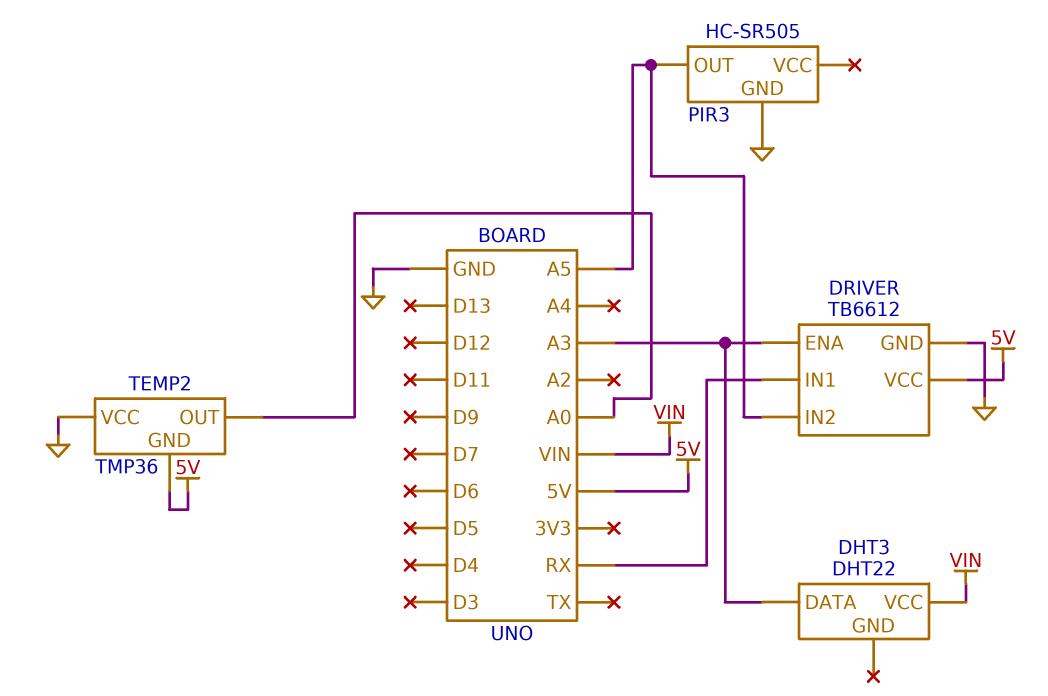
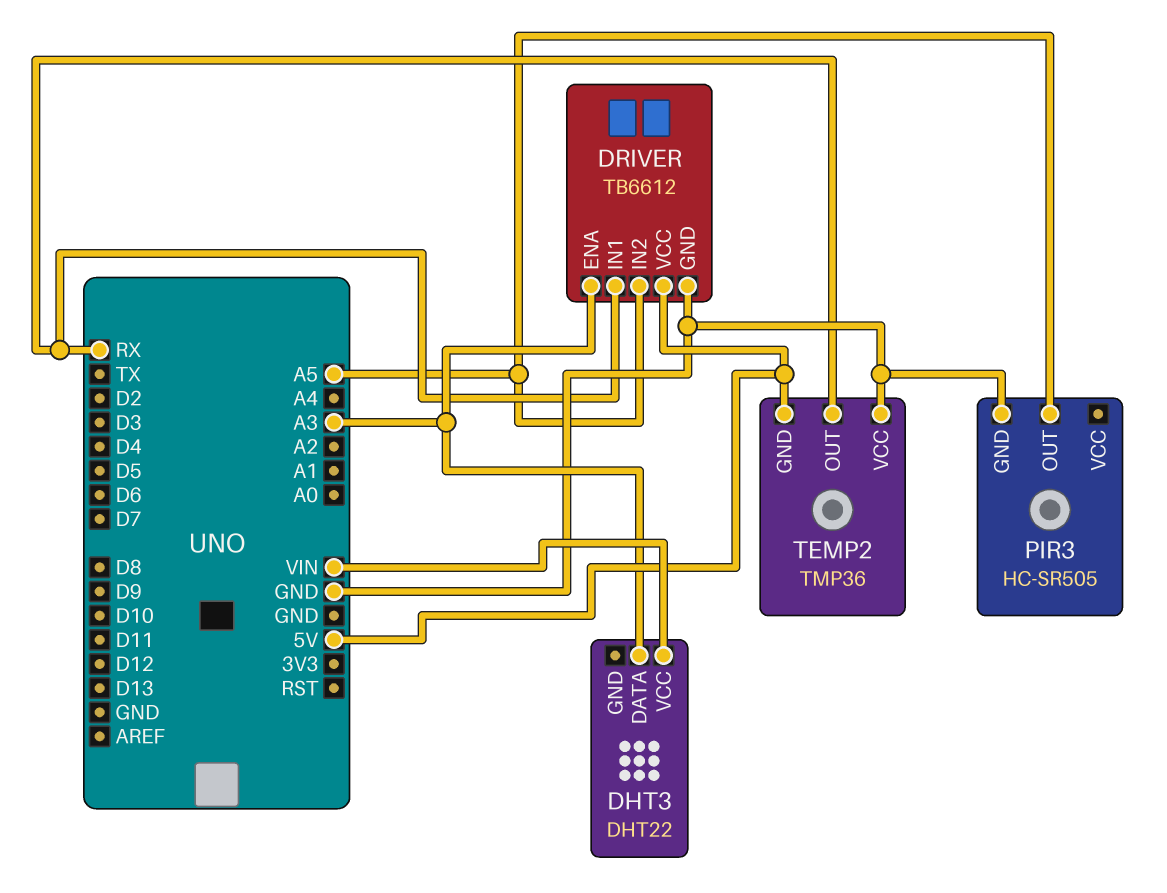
TEMP2 pin OUT: A0 -> RX

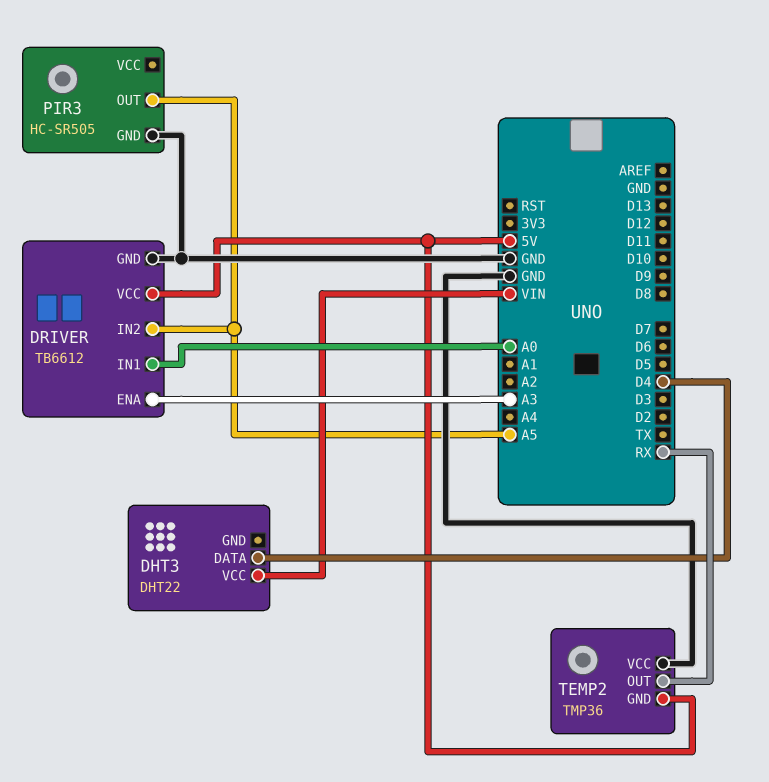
DHT3 pin DATA: A3 -> D4
DRIVER pin IN1: RX -> A0

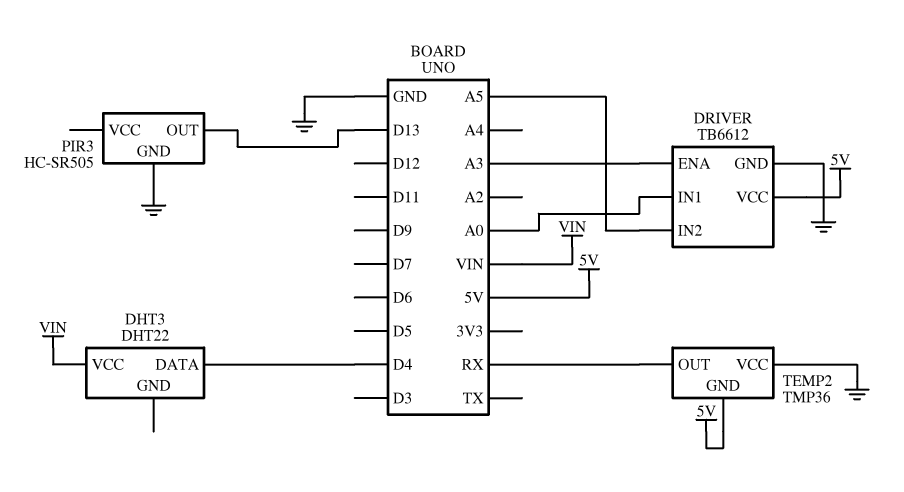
PIR3 pin OUT: A5 -> D13

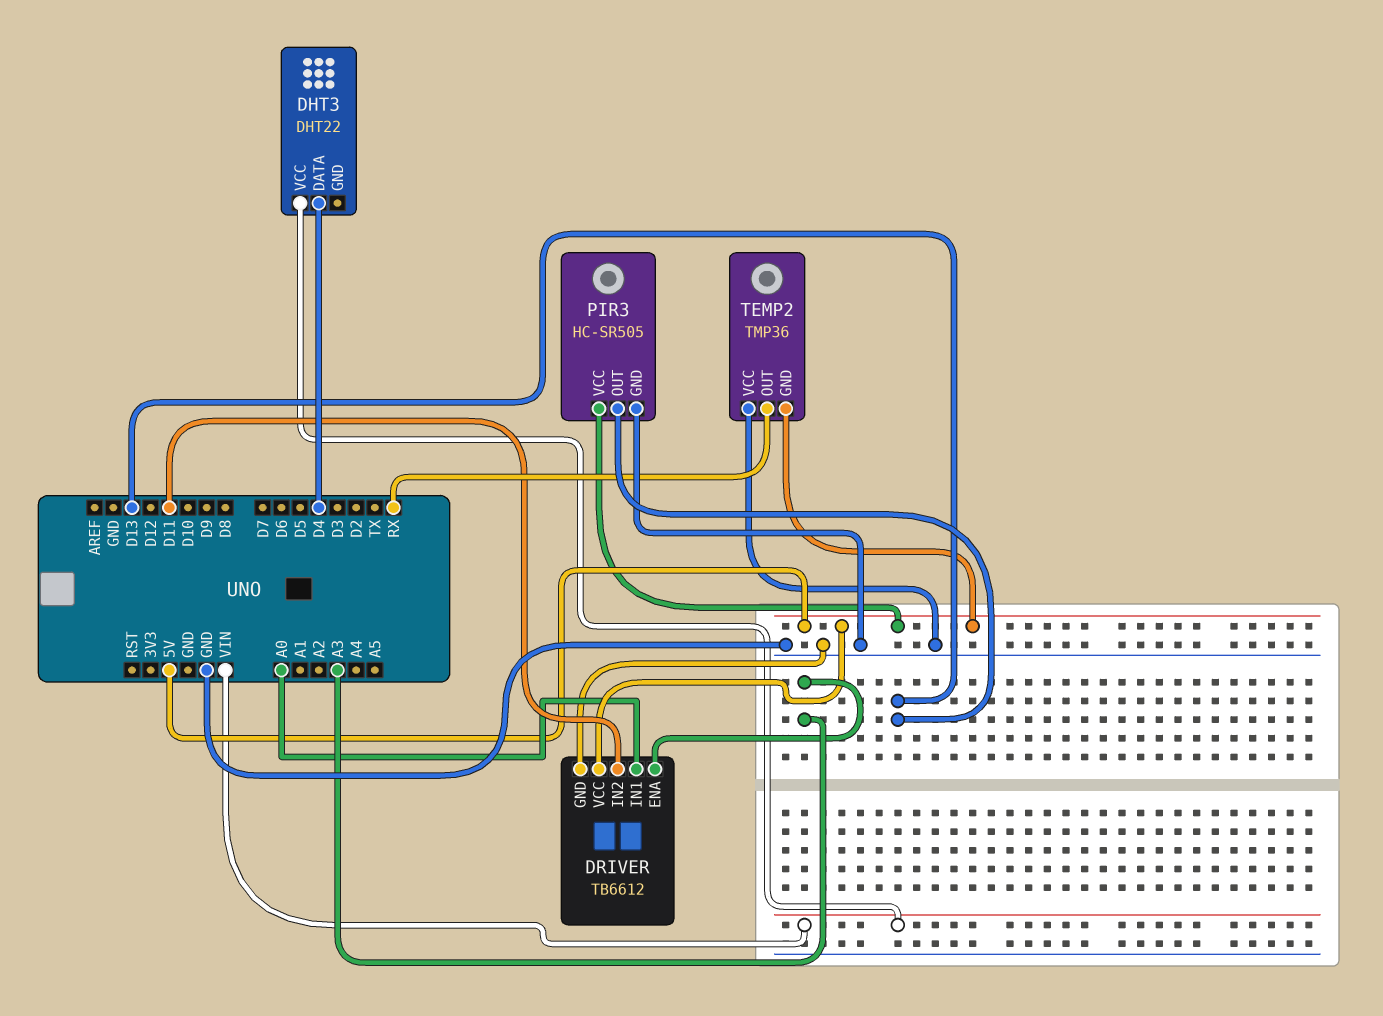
DRIVER pin IN2: A5 -> D11
PIR3 pin VCC: none -> 5V

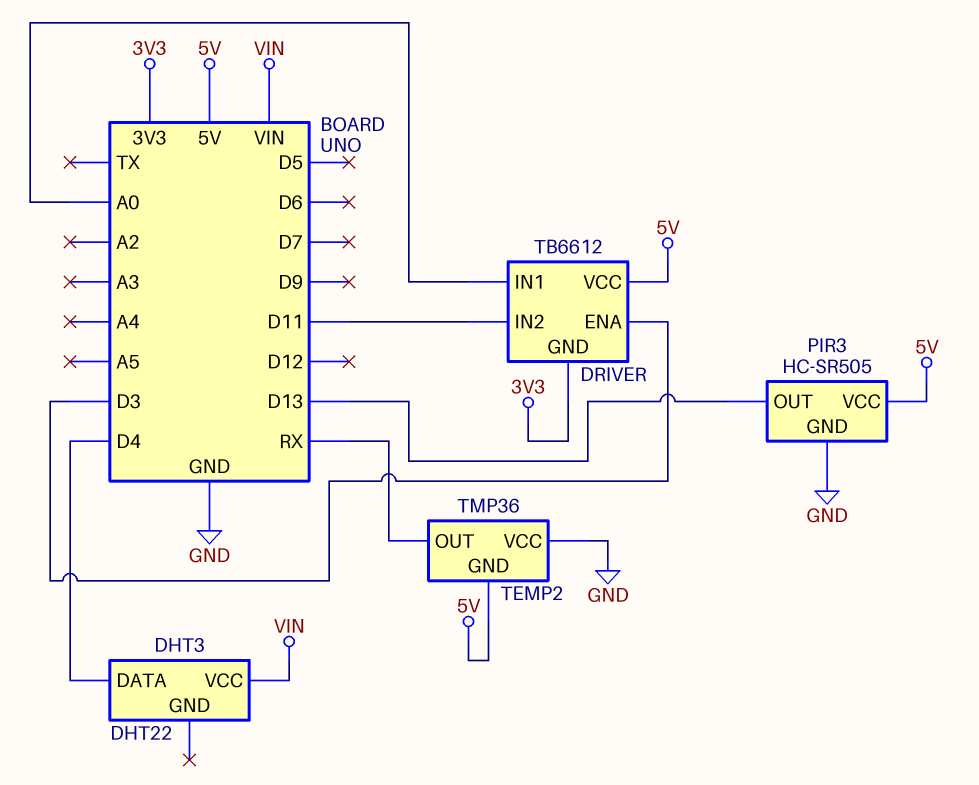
DRIVER pin ENA: A3 -> D3
DRIVER pin GND: GND -> 3V3

